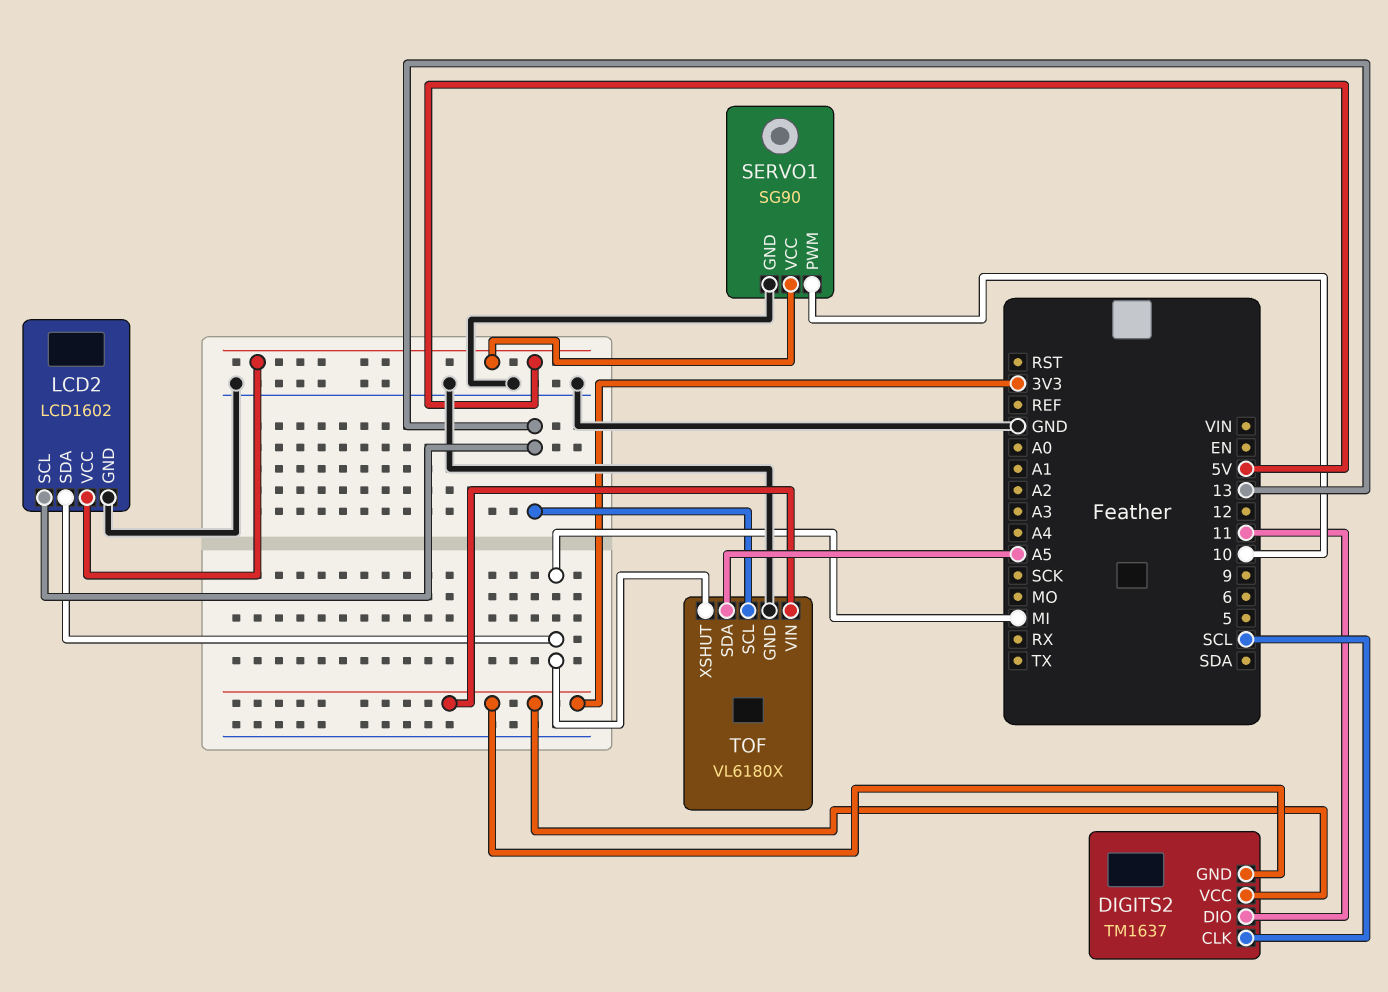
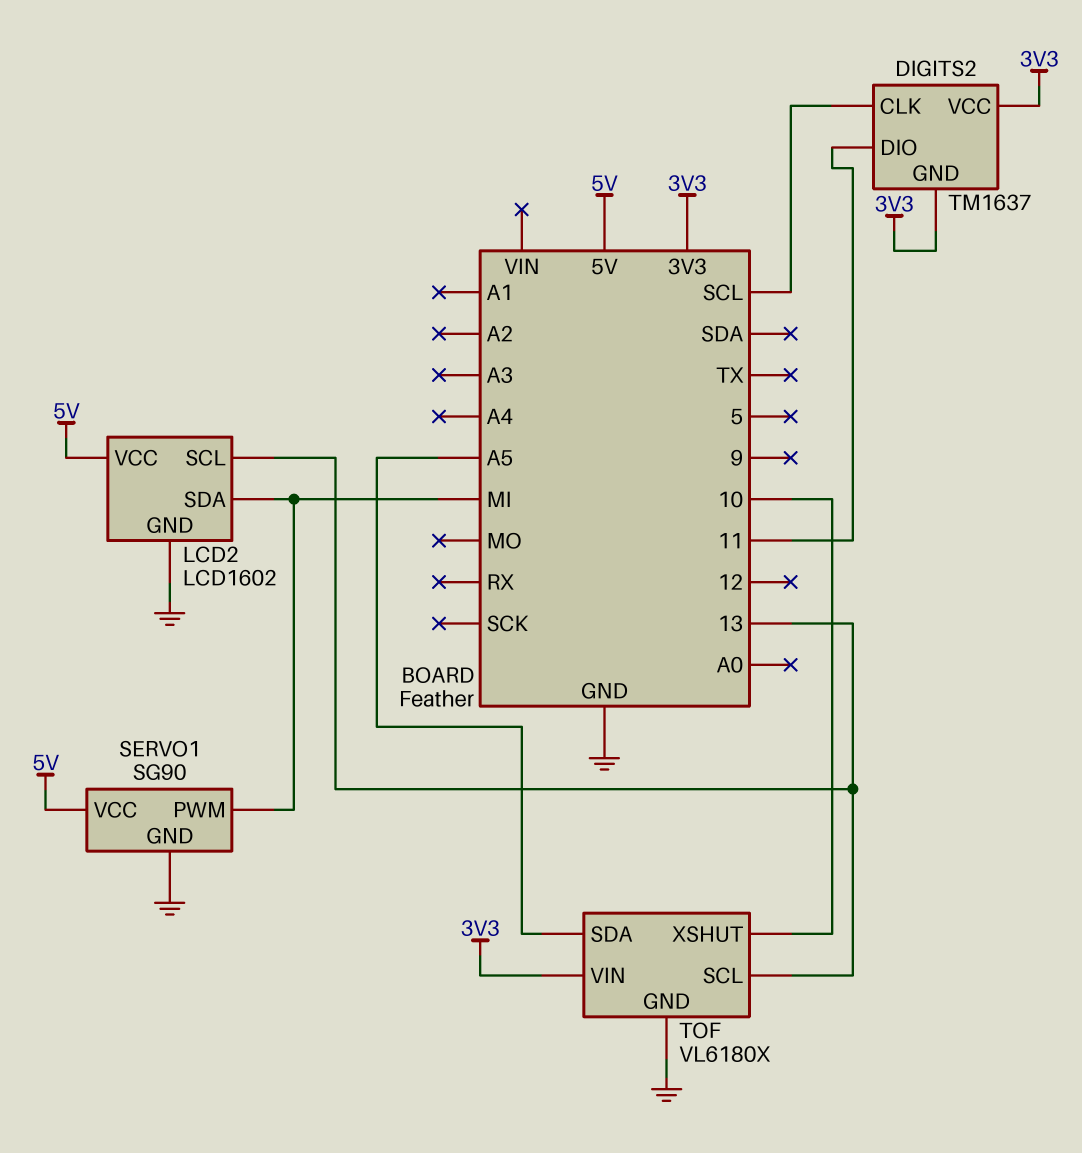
SERVO1 pin PWM: 10 -> MI
TOF pin XSHUT: MI -> 10

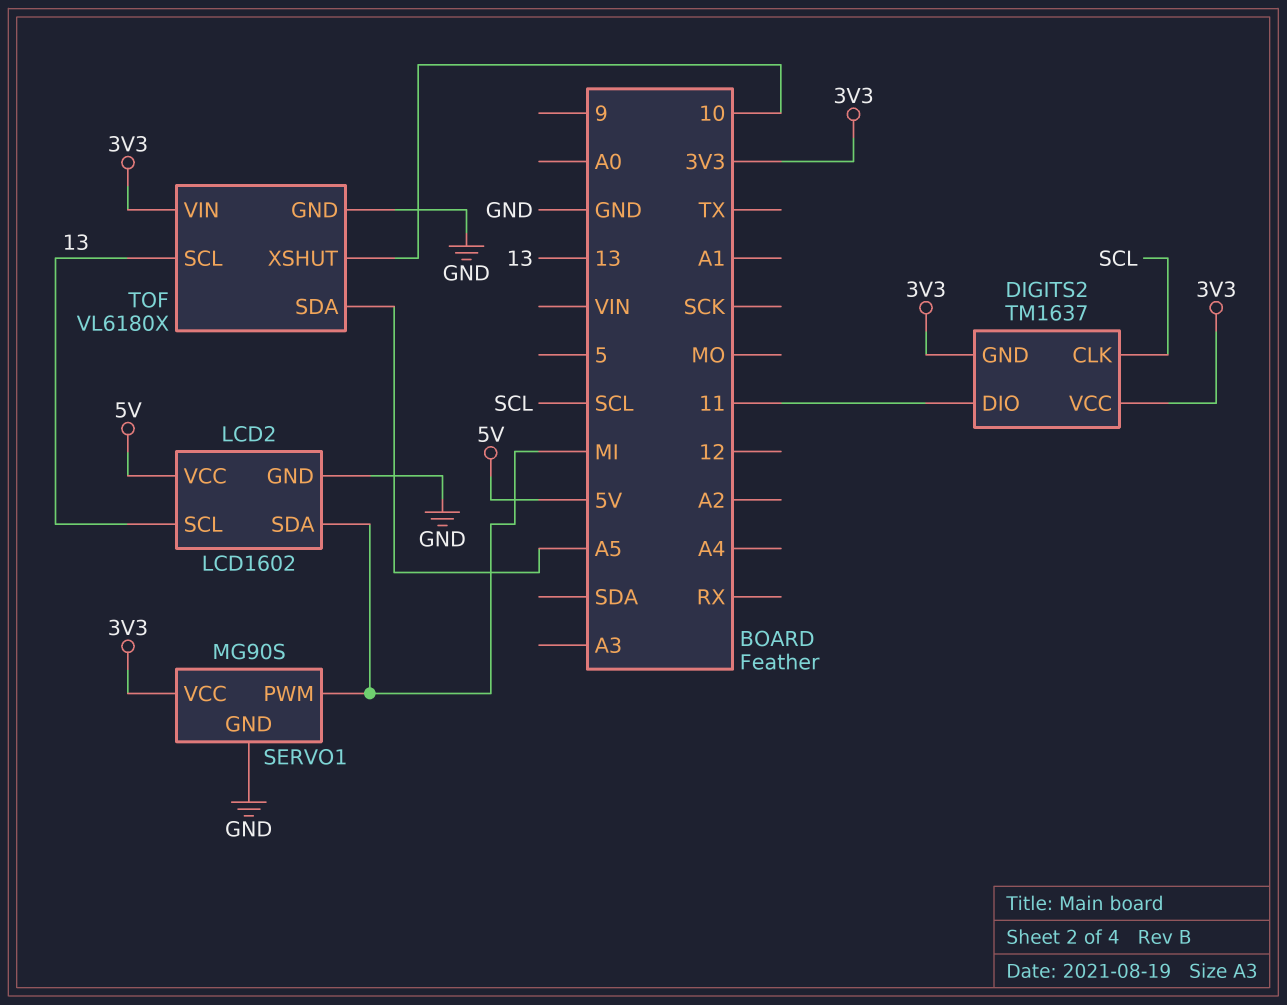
SERVO1: SG90 -> MG90S
SERVO1 pin VCC: 5V -> 3V3

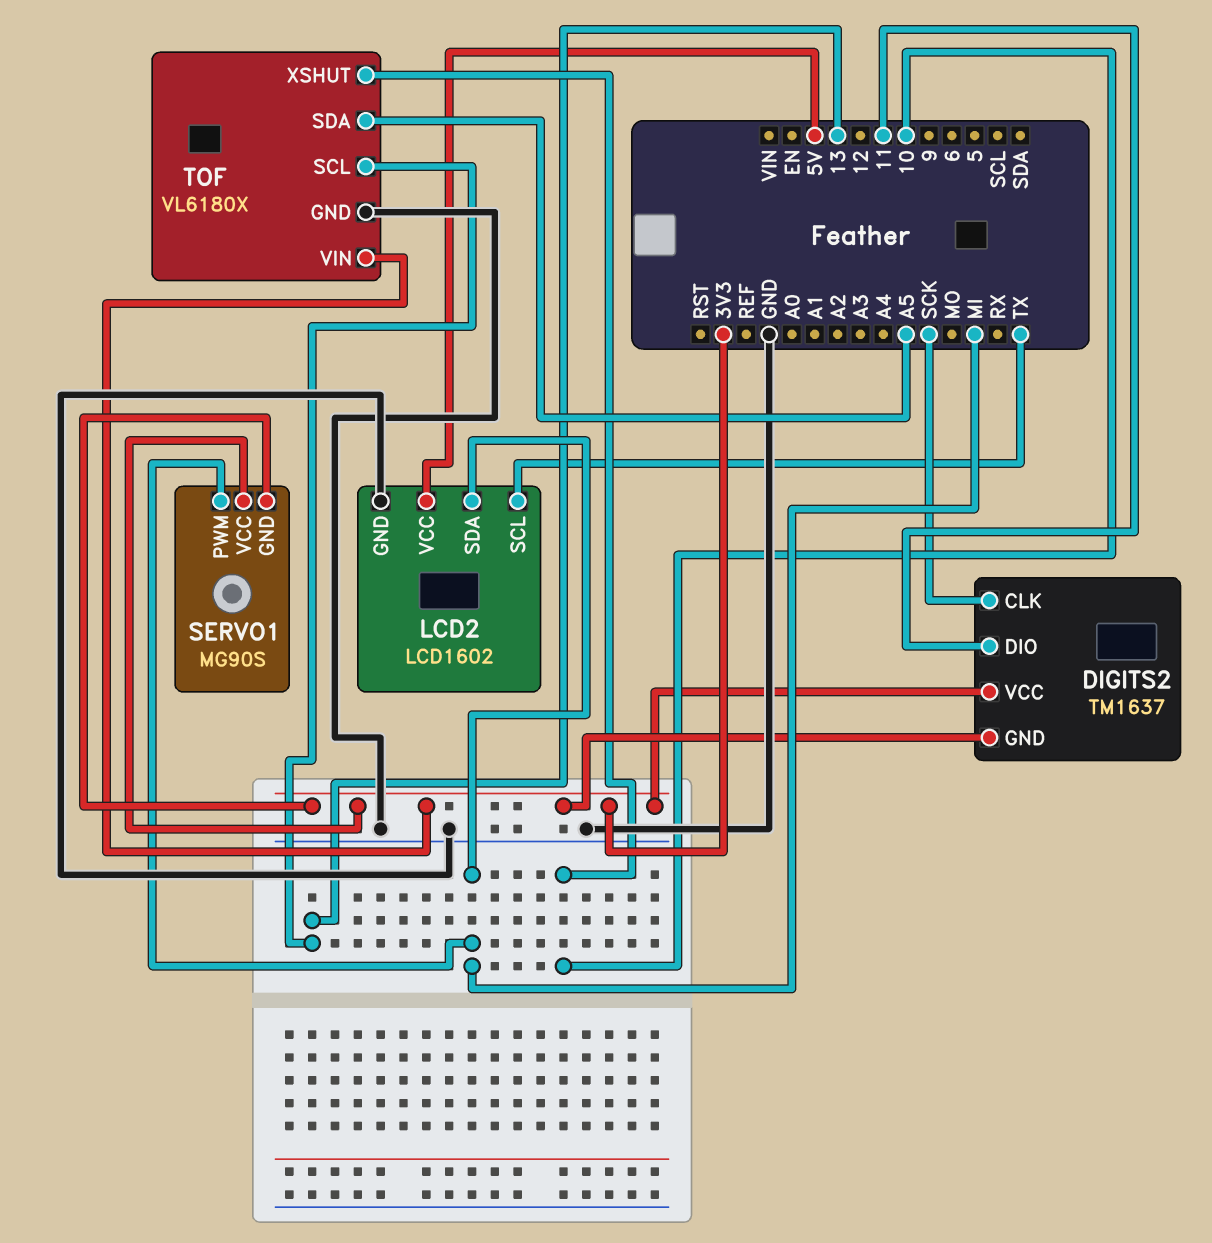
DIGITS2 pin CLK: SCL -> SCK
LCD2 pin SCL: 13 -> TX
SERVO1 pin GND: GND -> 3V3

